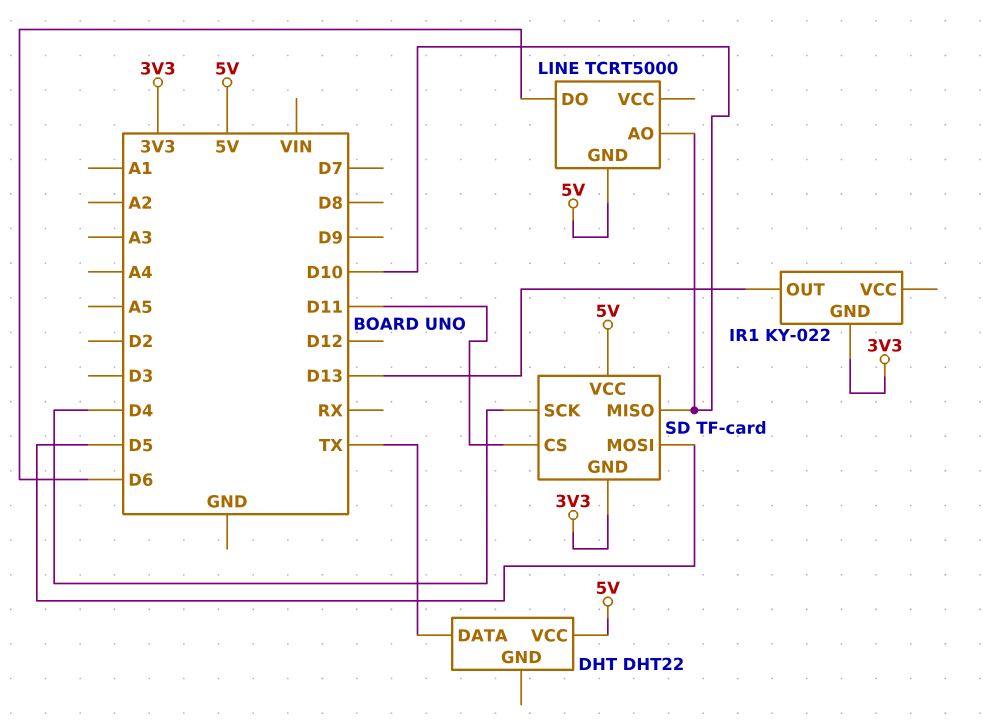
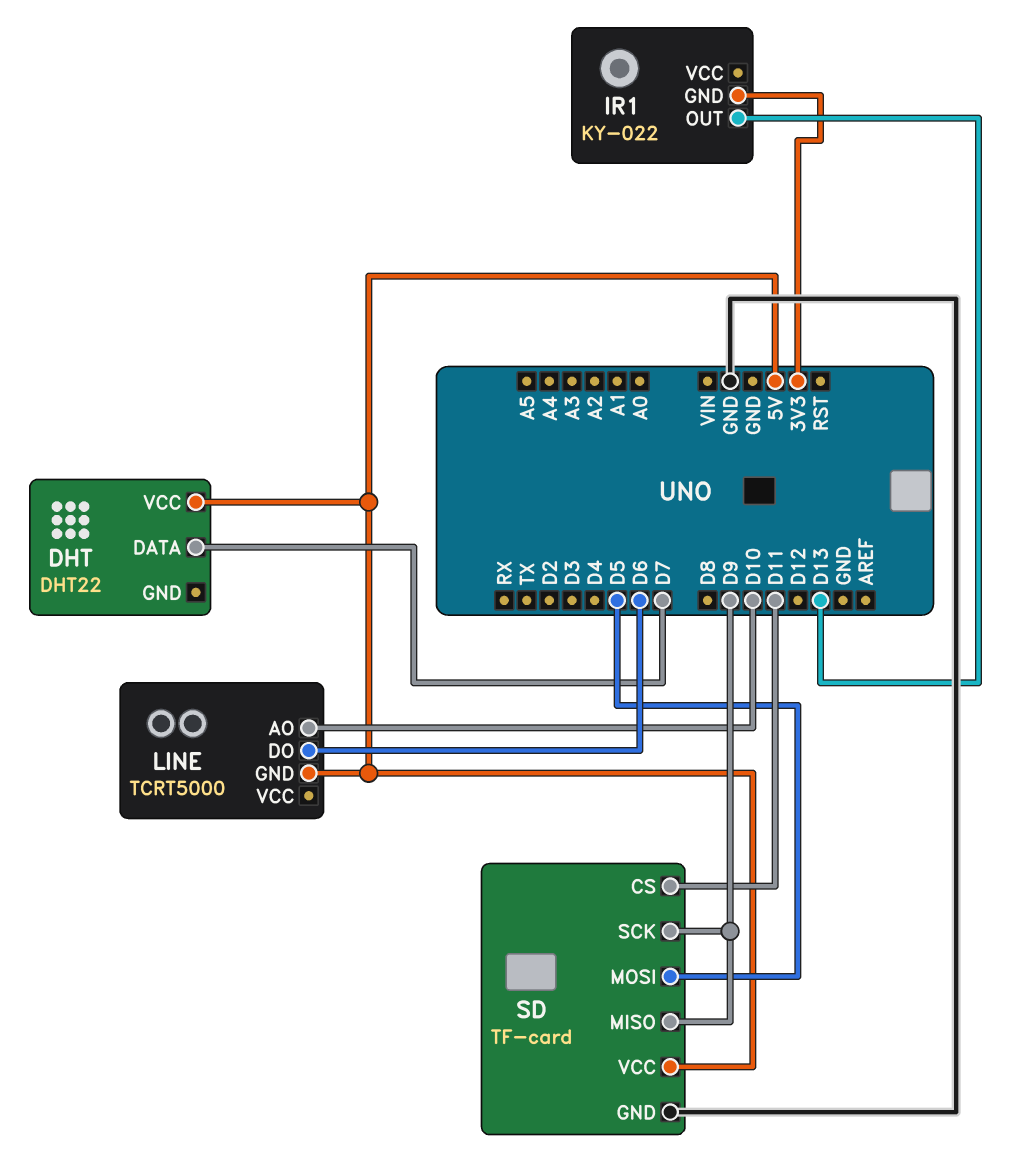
DHT pin DATA: TX -> D7
SD pin GND: 3V3 -> GND
SD pin MISO: D10 -> D9
SD pin SCK: D4 -> D9

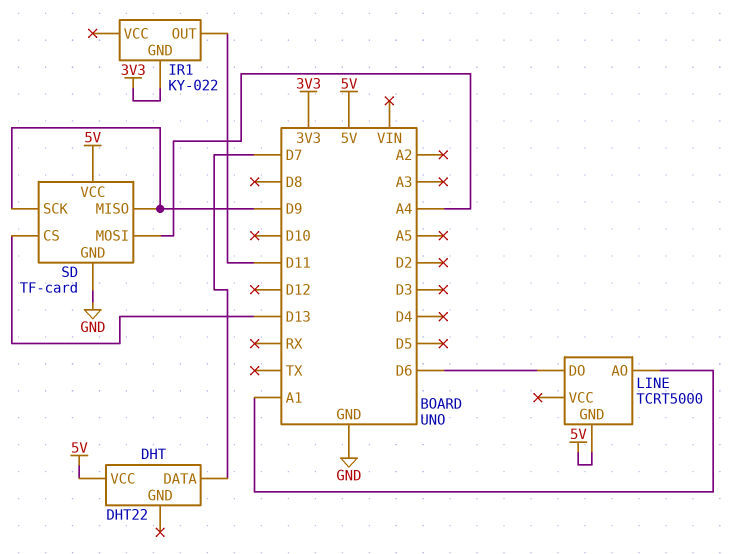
IR1 pin OUT: D13 -> D11
LINE pin AO: D10 -> A1
SD pin CS: D11 -> D13
SD pin MOSI: D5 -> A4

